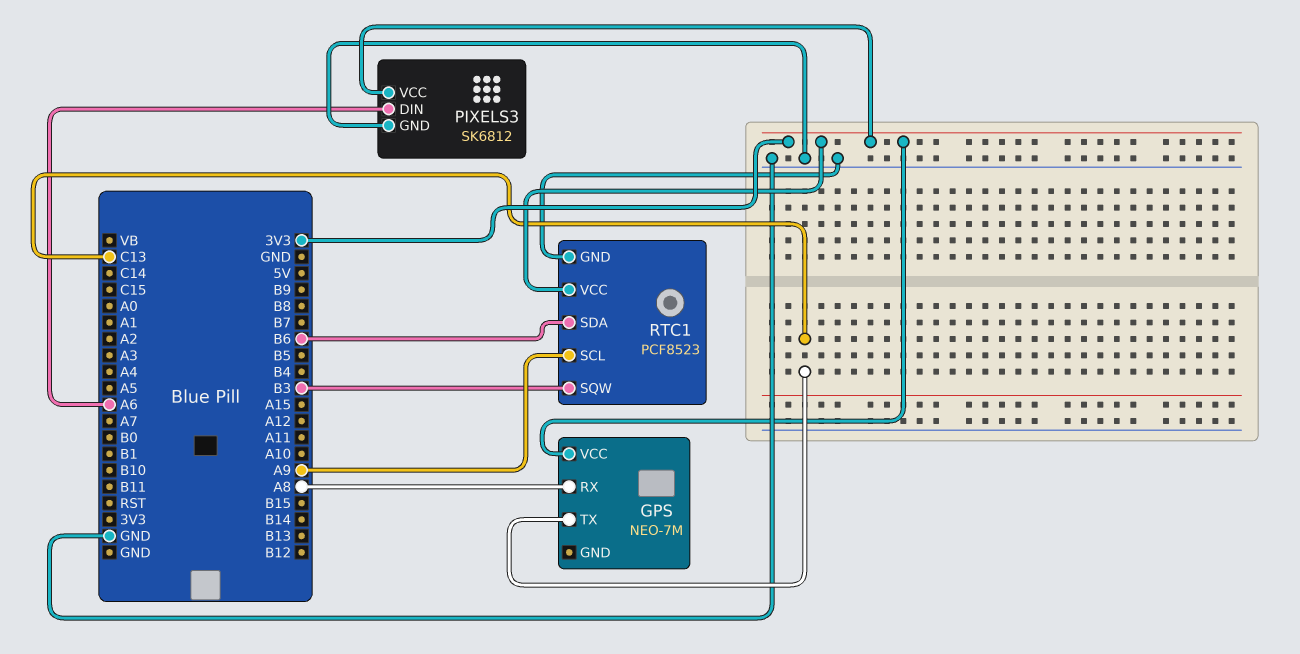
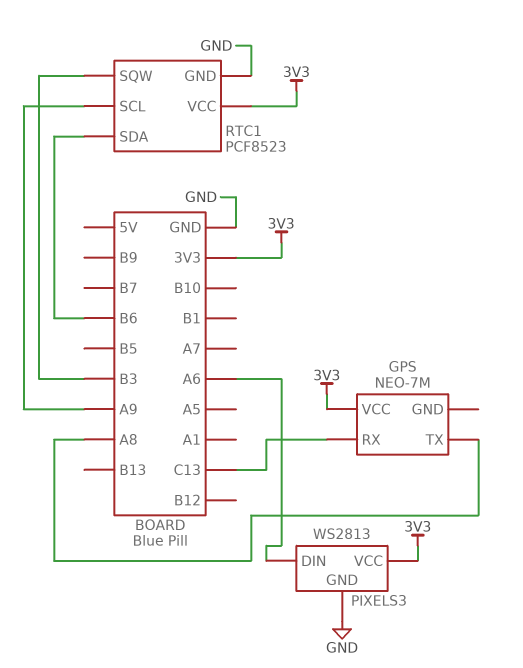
GPS pin RX: A8 -> C13
GPS pin TX: C13 -> A8
PIXELS3: SK6812 -> WS2813

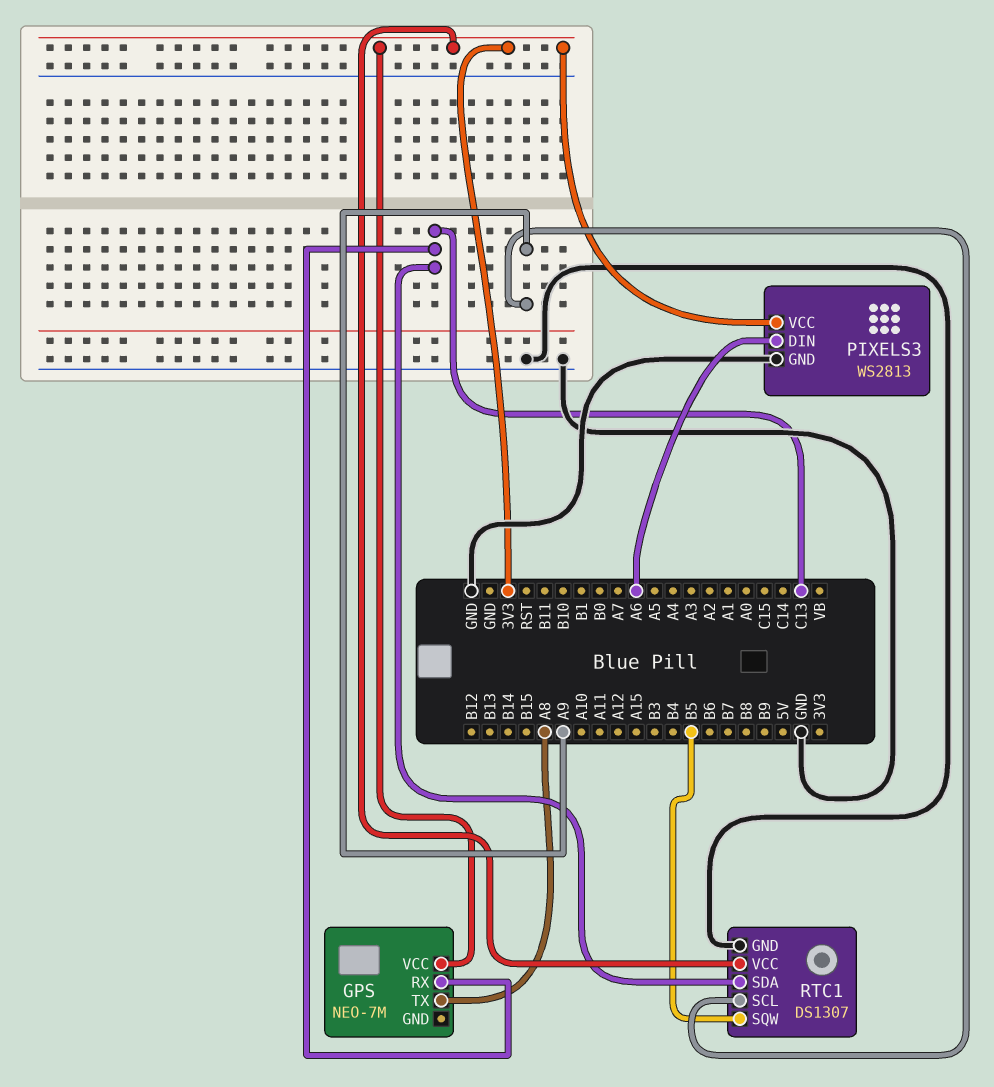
RTC1: PCF8523 -> DS1307
RTC1 pin SDA: B6 -> C13
RTC1 pin SQW: B3 -> B5

